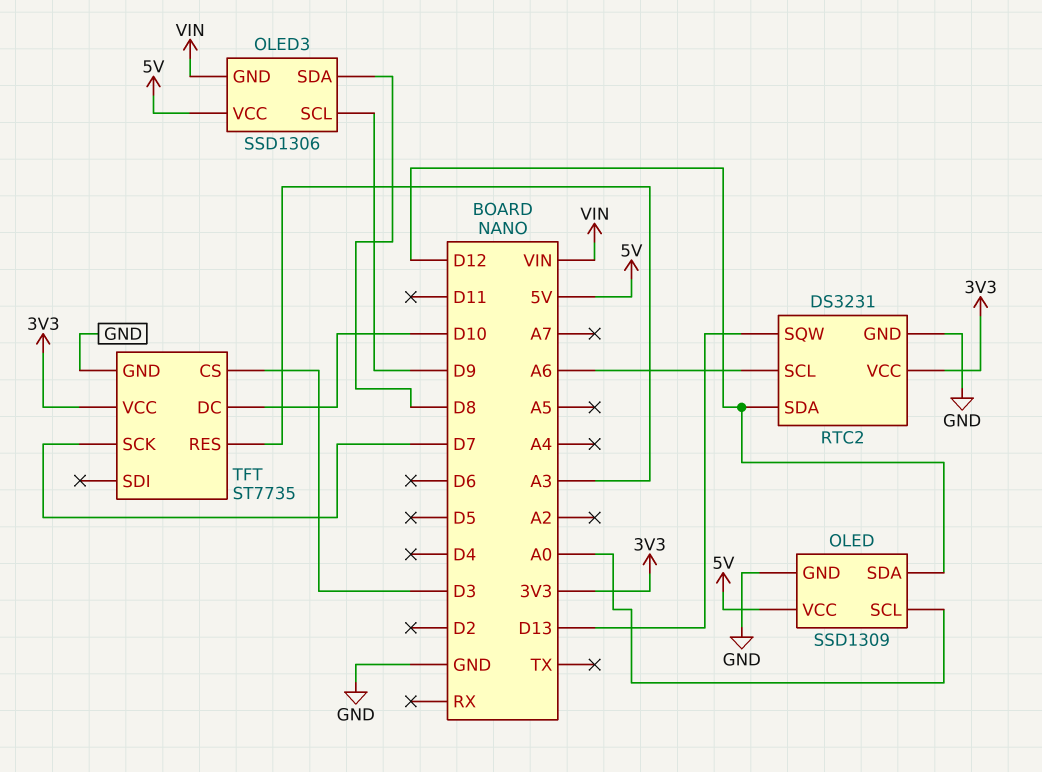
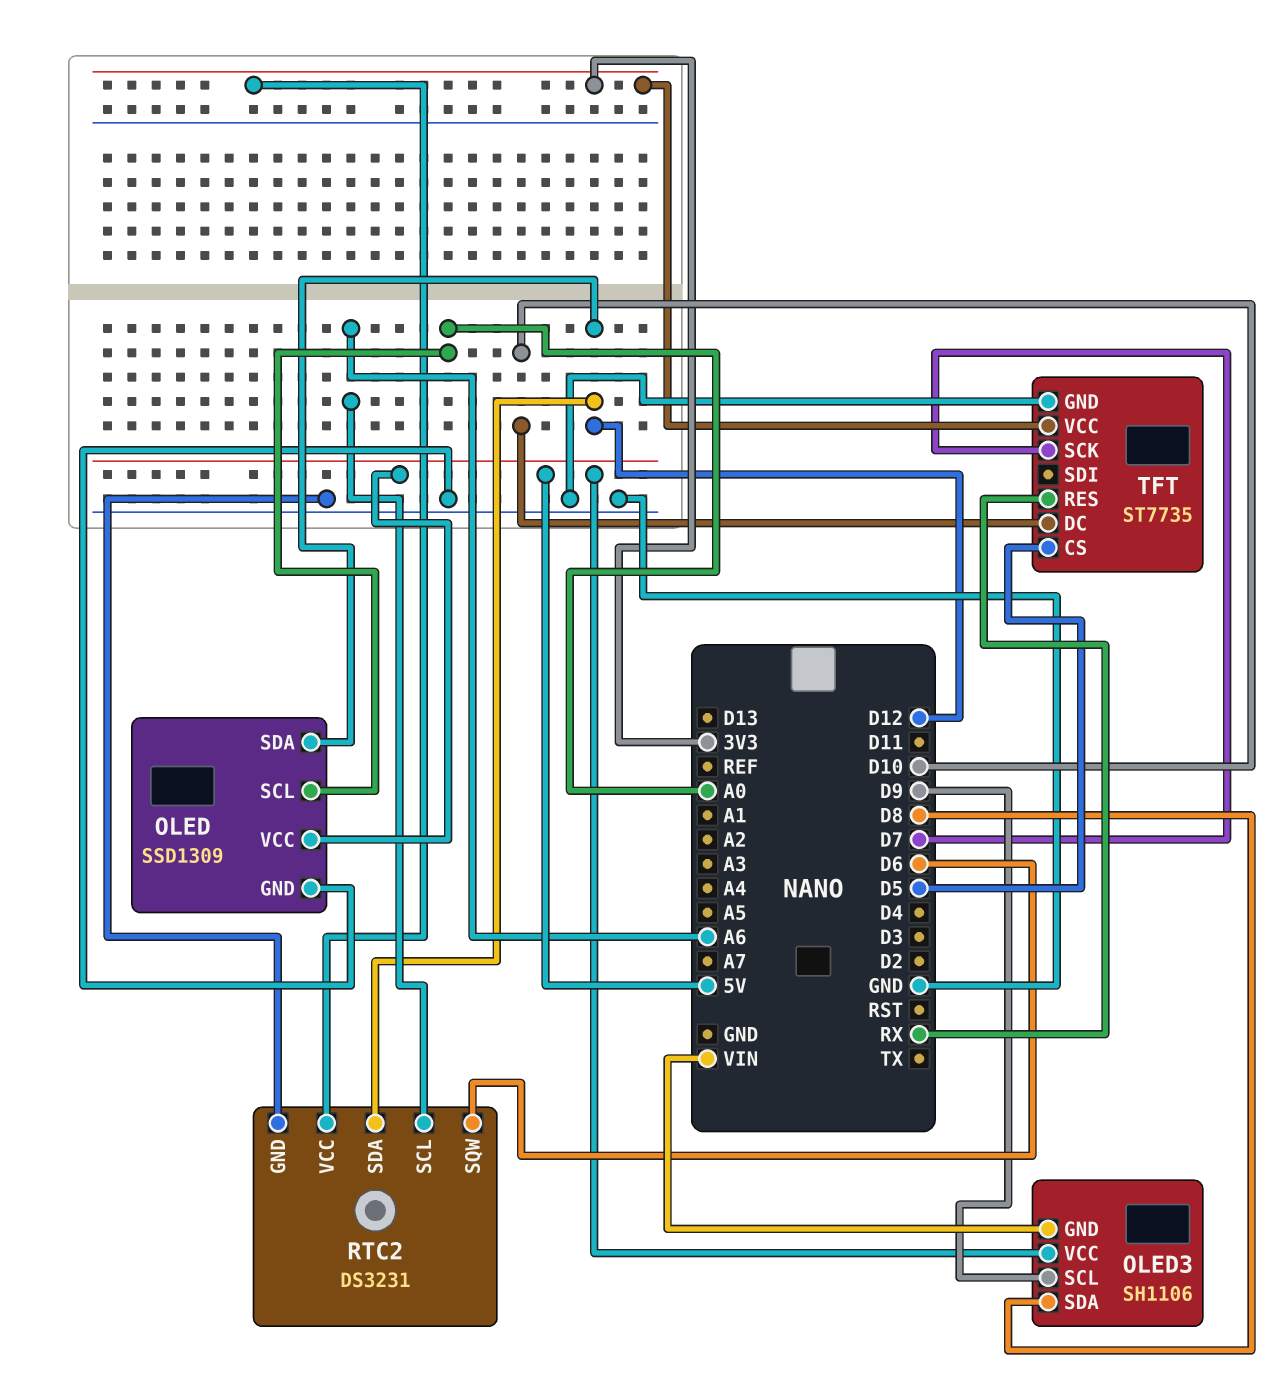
OLED3: SSD1306 -> SH1106
RTC2 pin SQW: D13 -> D6
TFT pin CS: D3 -> D5
TFT pin RES: A3 -> RX

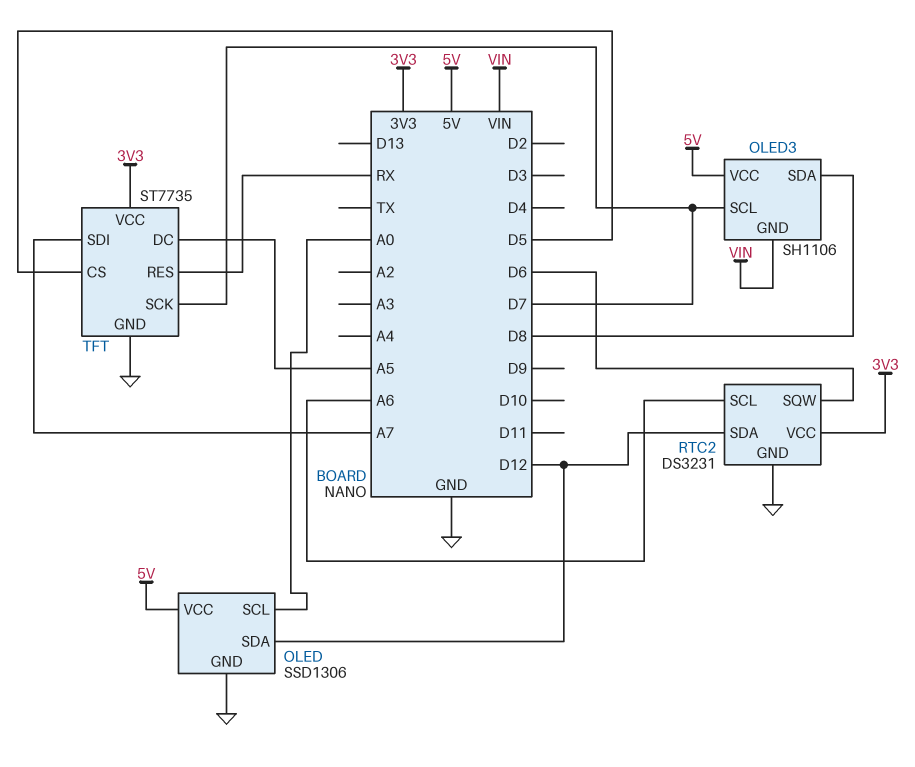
OLED: SSD1309 -> SSD1306
OLED3 pin SCL: D9 -> D7
TFT pin DC: D10 -> A5
TFT pin SDI: none -> A7

